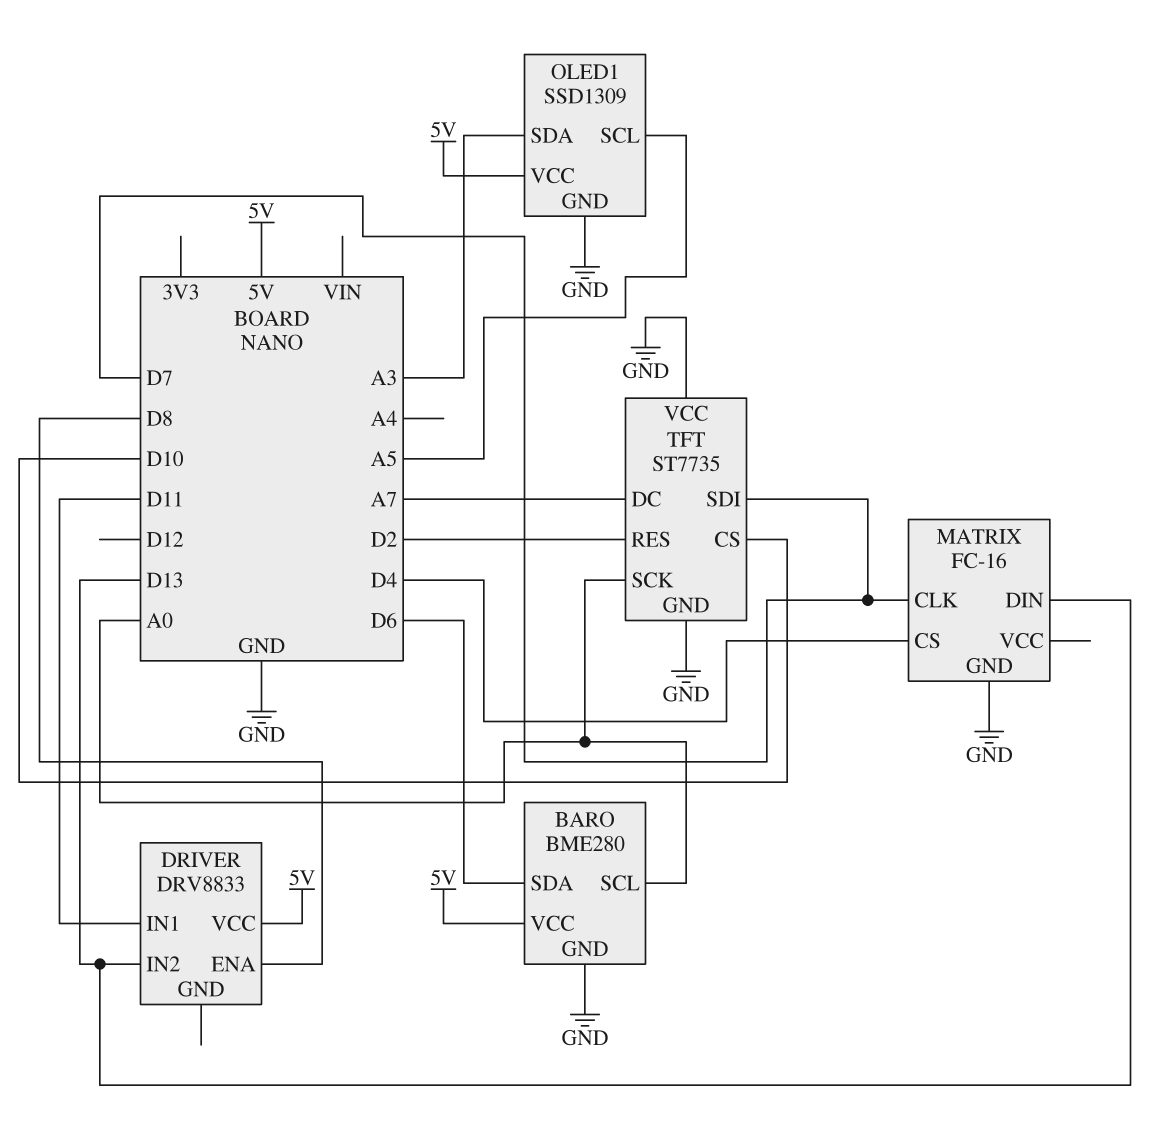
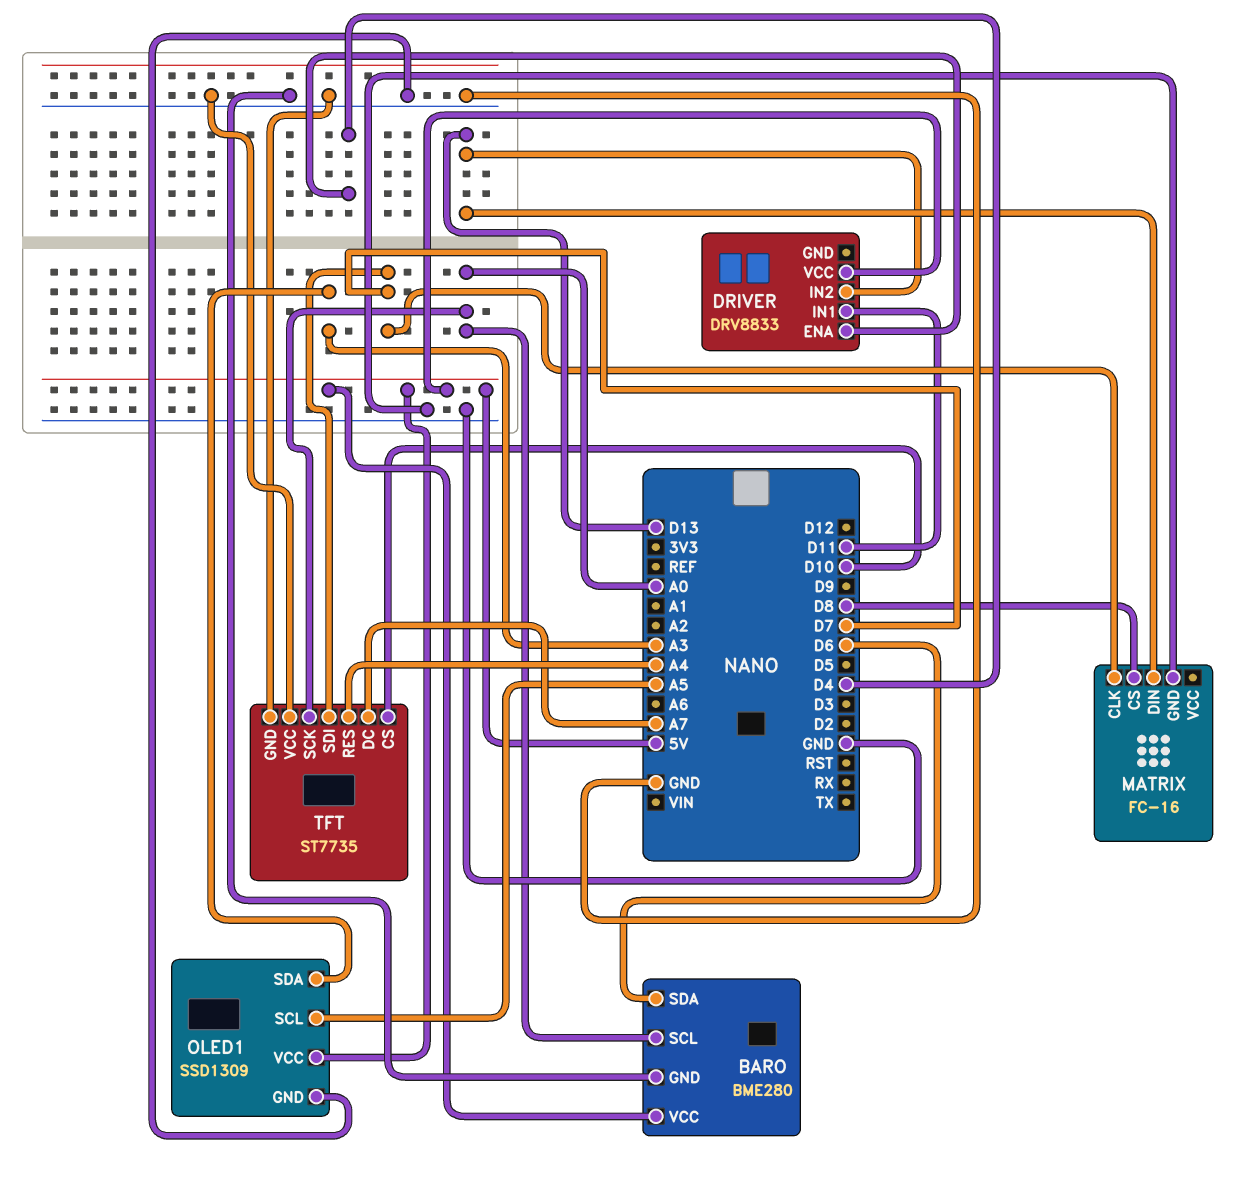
DRIVER pin ENA: D8 -> D4
MATRIX pin CS: D4 -> D8
TFT pin RES: D2 -> A4

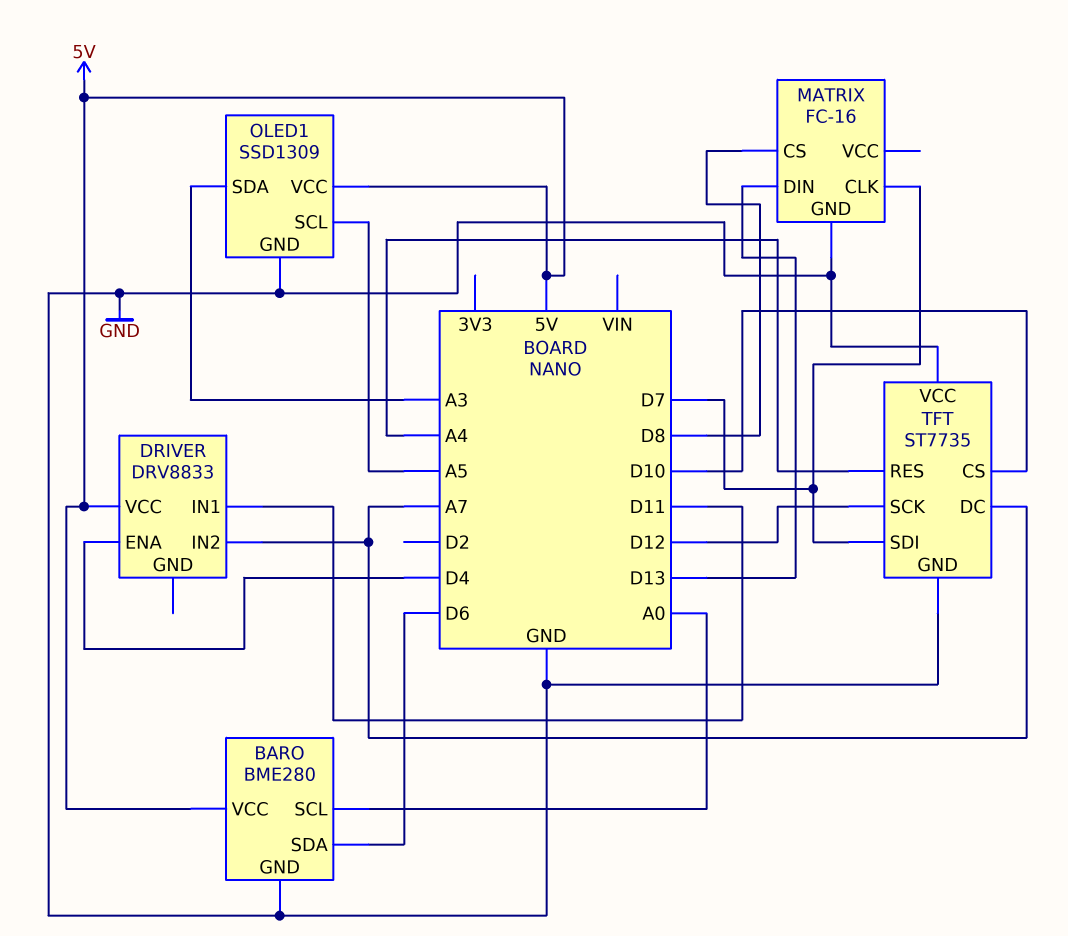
DRIVER pin IN2: D13 -> A7
TFT pin SCK: A0 -> D12

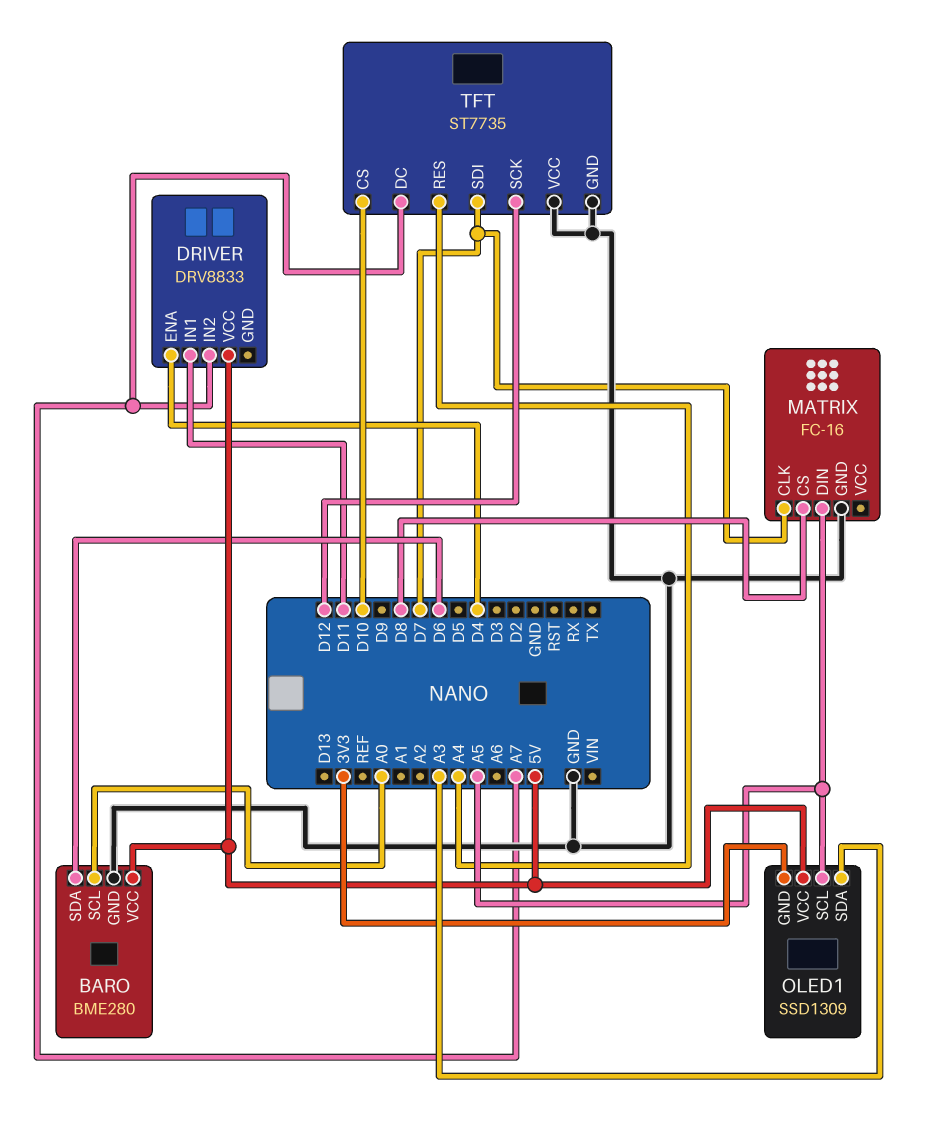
MATRIX pin DIN: D13 -> A5
OLED1 pin GND: GND -> 3V3

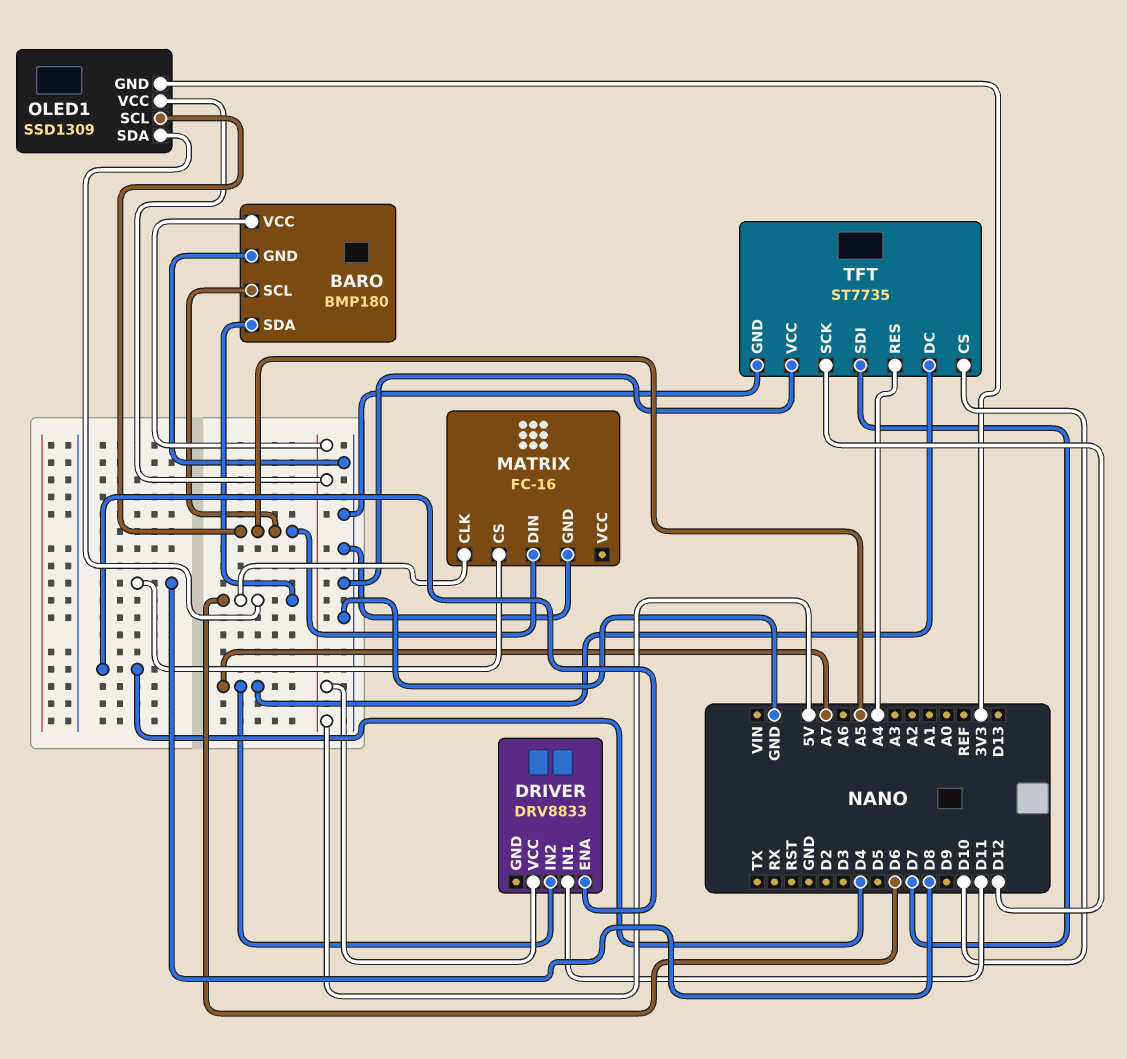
BARO: BME280 -> BMP180
BARO pin SCL: A0 -> A5
MATRIX pin CLK: D7 -> D6
OLED1 pin SDA: A3 -> D6

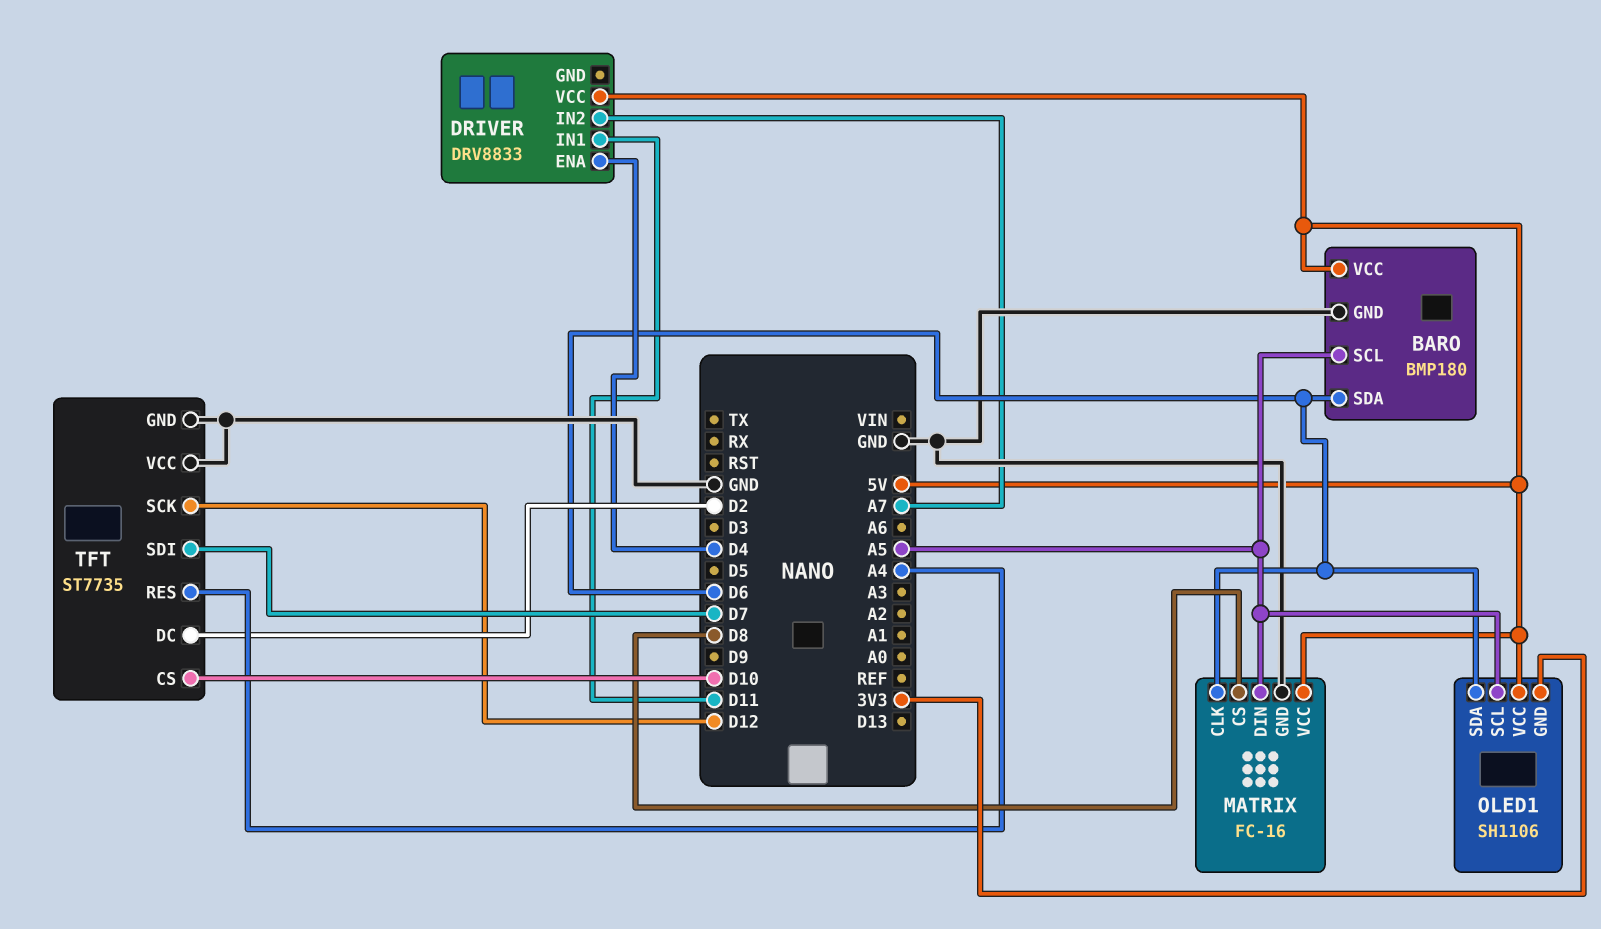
MATRIX pin VCC: none -> 5V
OLED1: SSD1309 -> SH1106
TFT pin DC: A7 -> D2

